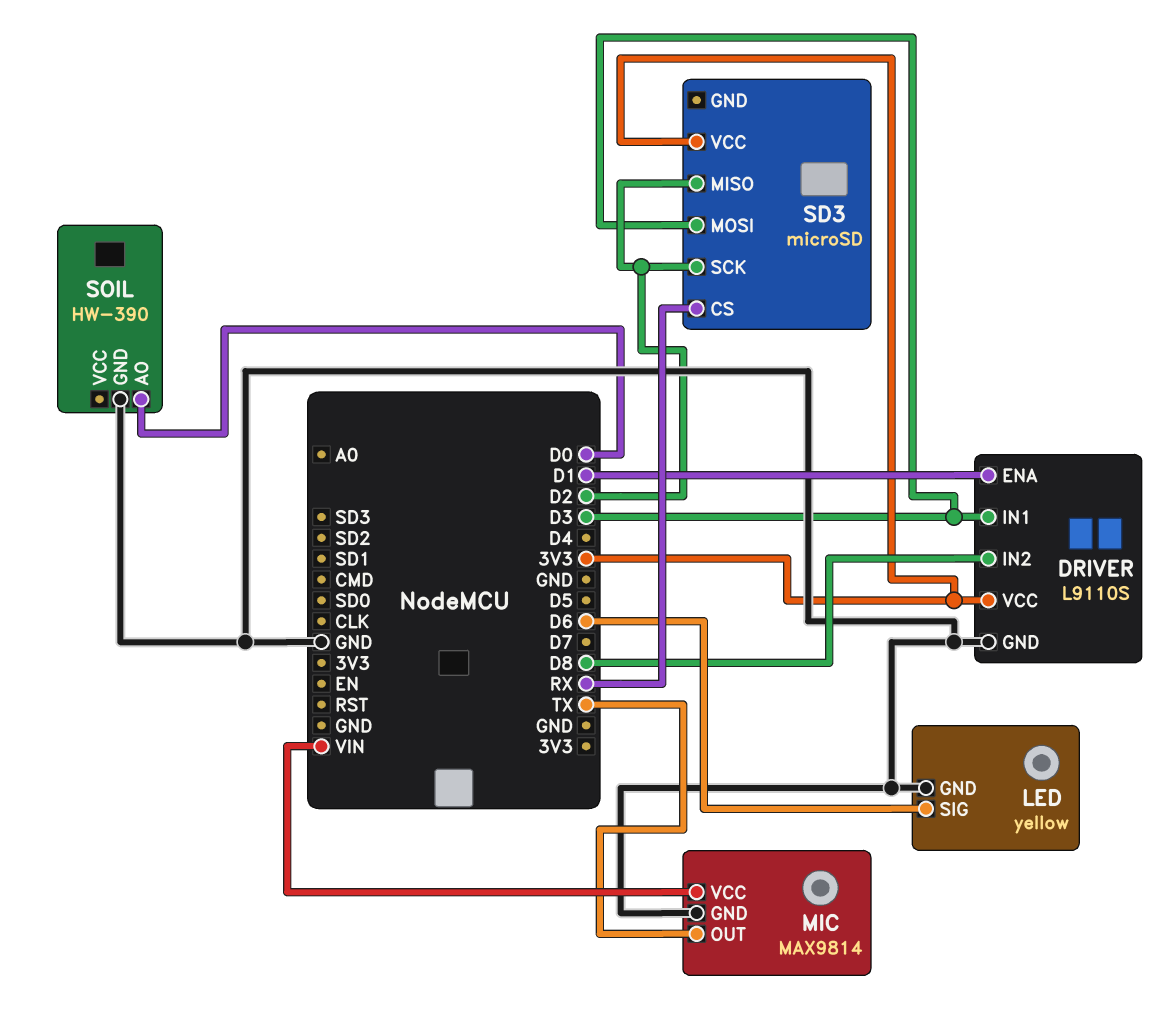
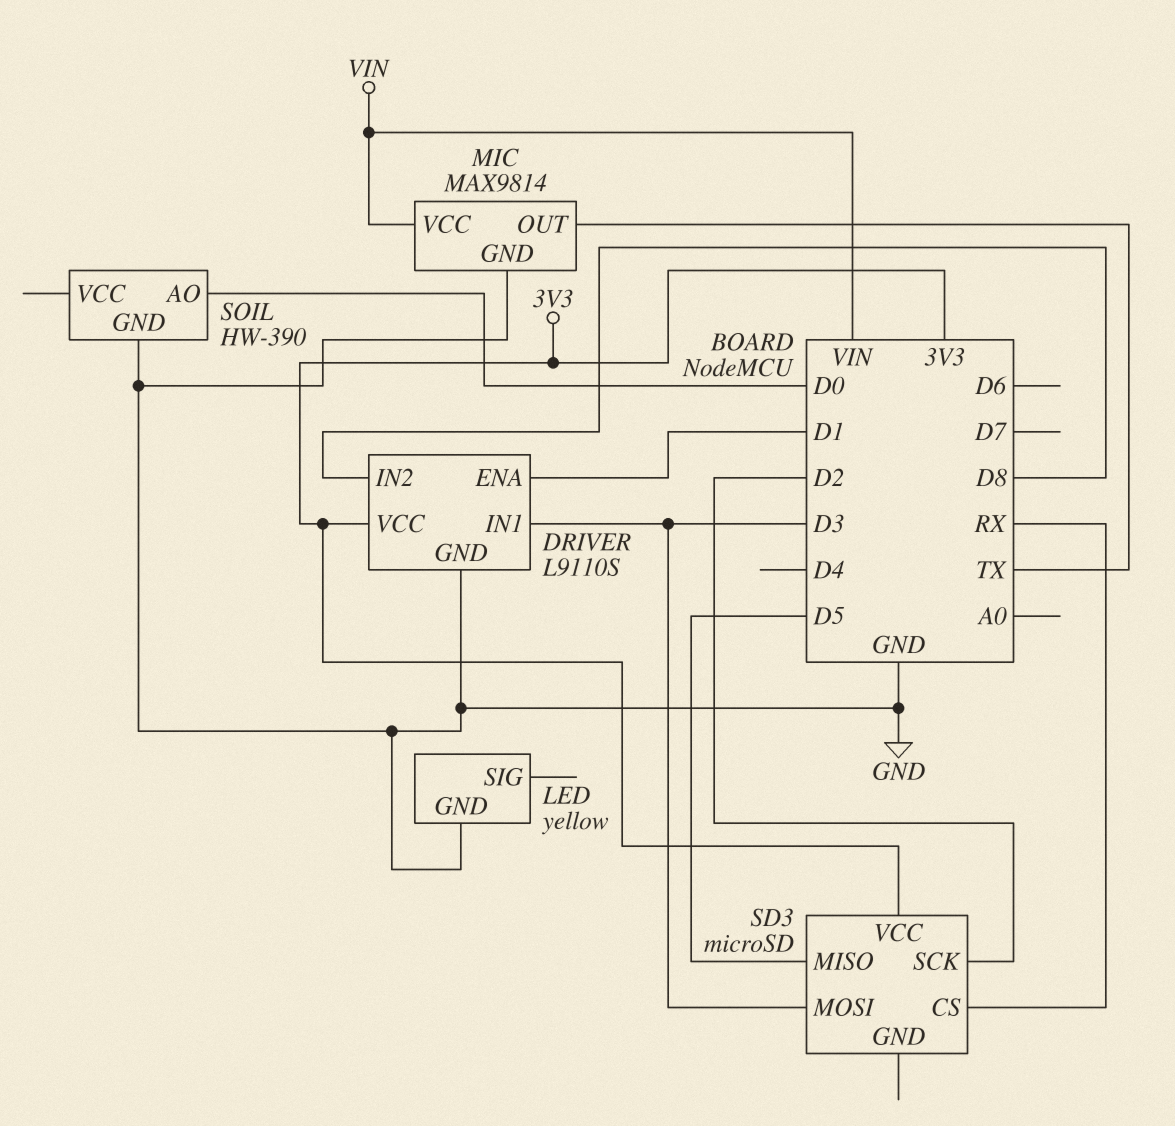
LED pin SIG: D6 -> none
SD3 pin MISO: D2 -> D5

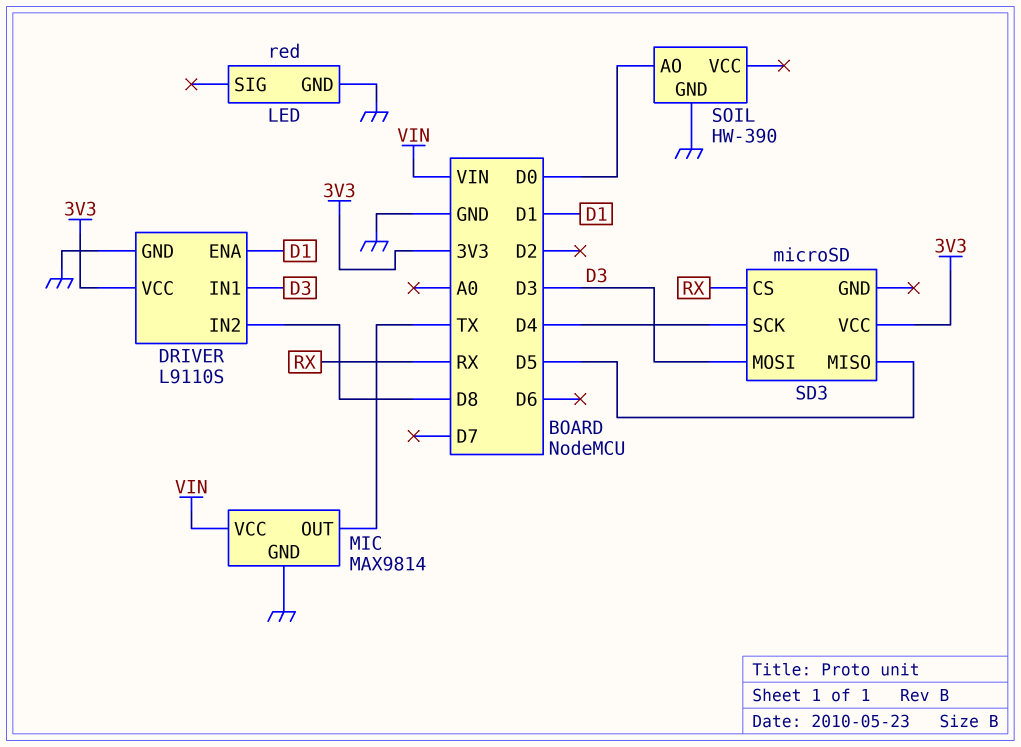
LED: yellow -> red
SD3 pin SCK: D2 -> D4

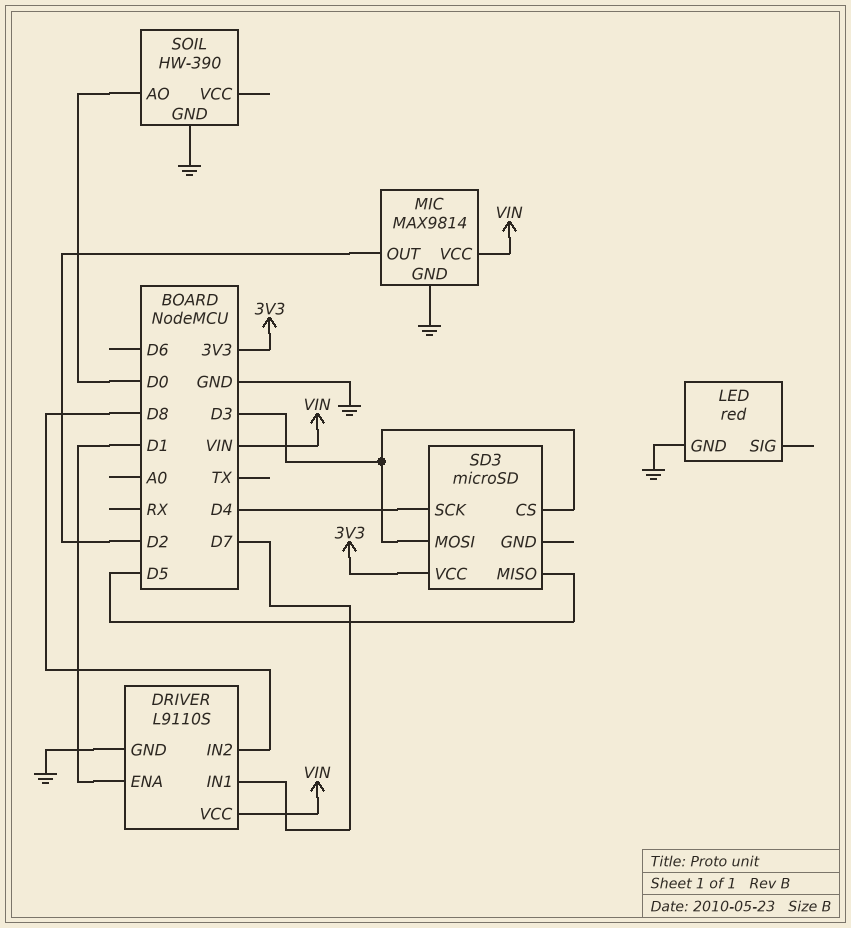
DRIVER pin IN1: D3 -> D7
DRIVER pin VCC: 3V3 -> VIN
MIC pin OUT: TX -> D2
SD3 pin CS: RX -> D3

